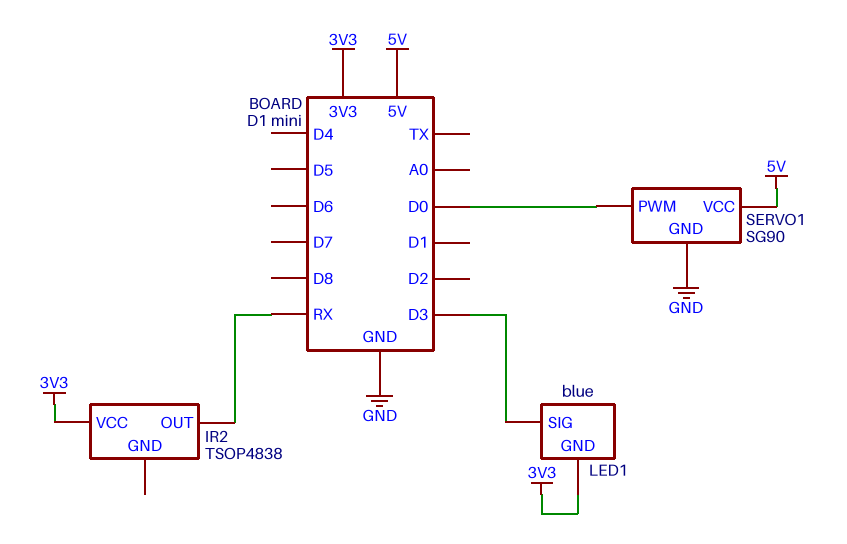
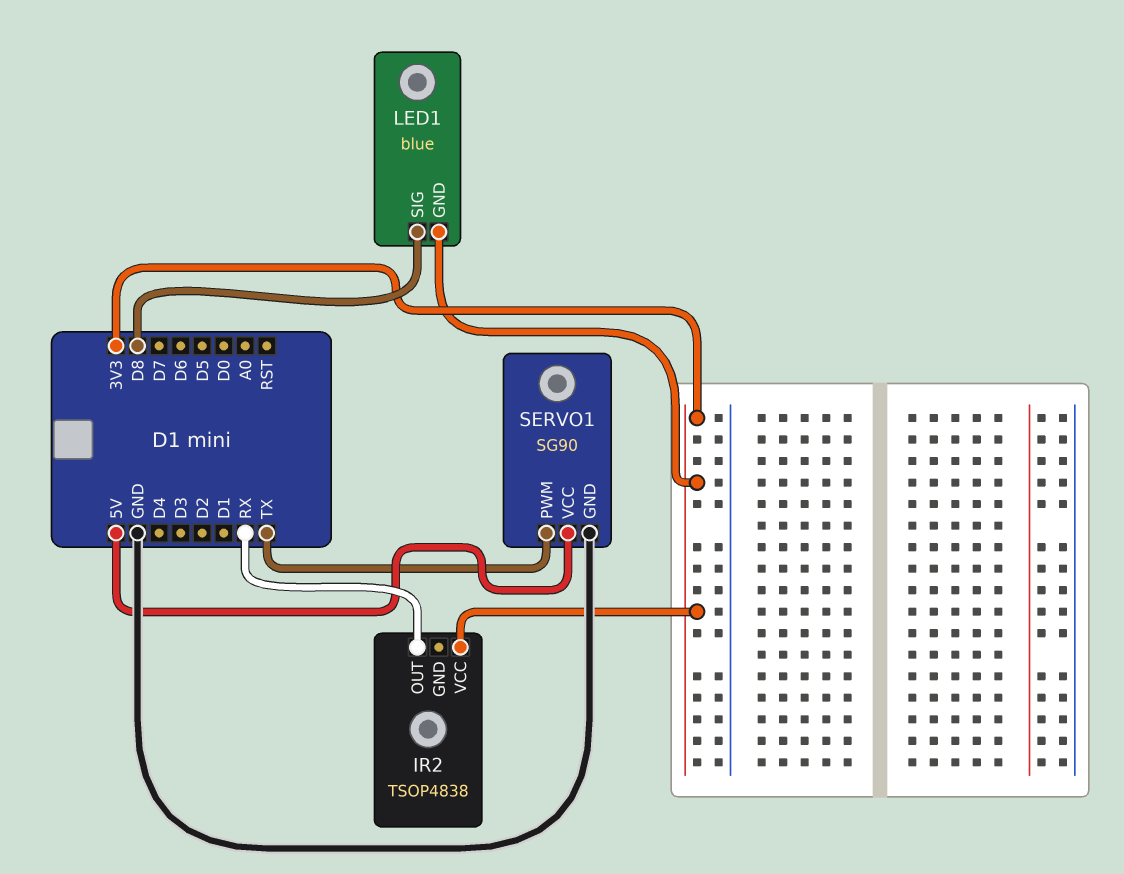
LED1 pin SIG: D3 -> D8
SERVO1 pin PWM: D0 -> TX

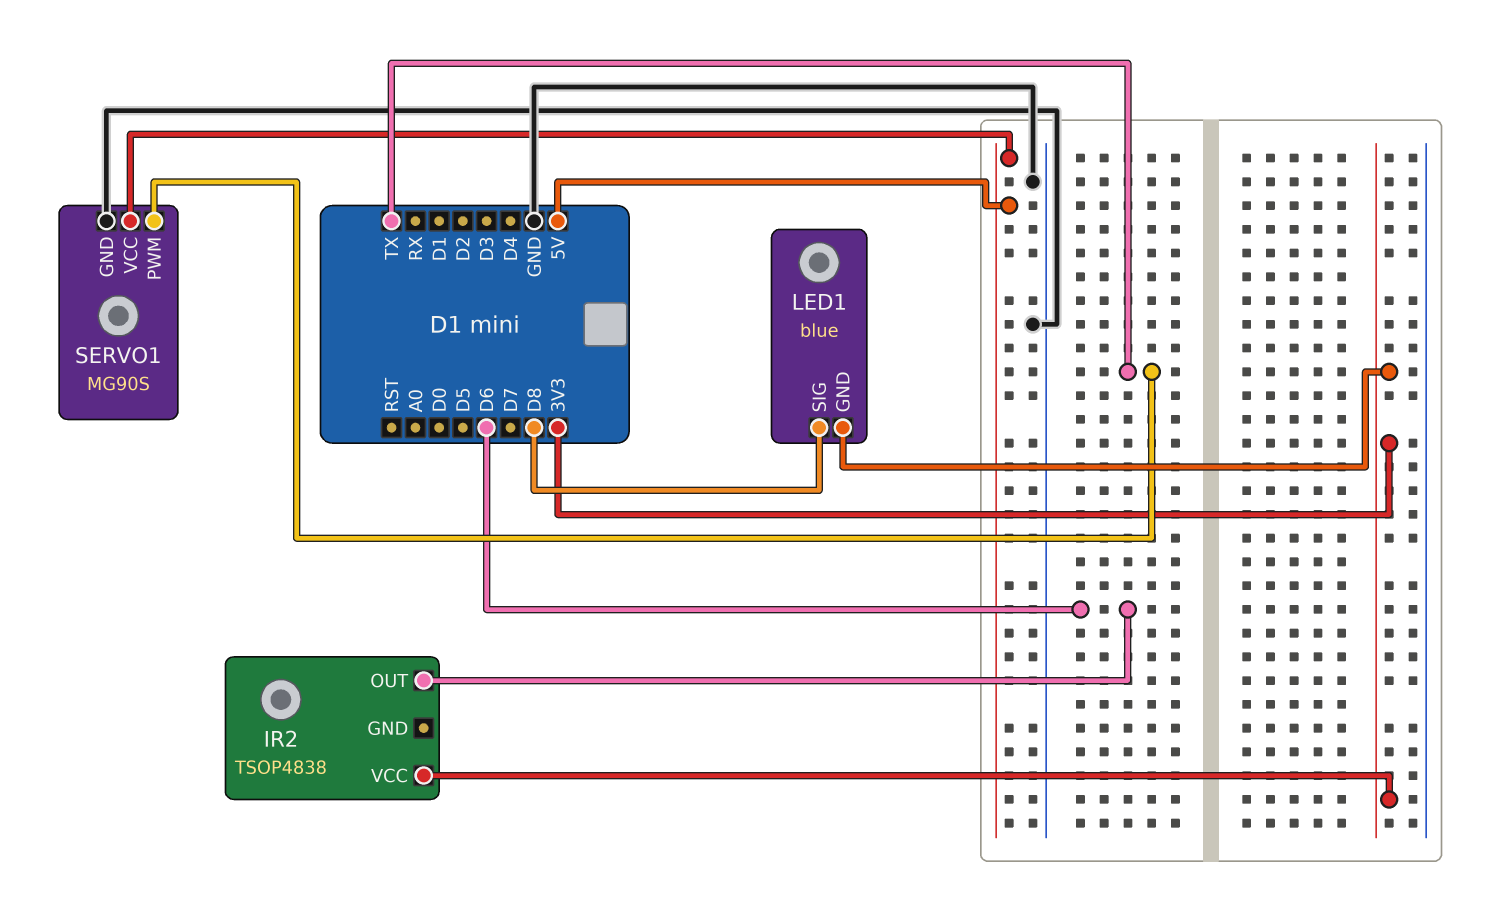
IR2 pin OUT: RX -> D6
SERVO1: SG90 -> MG90S

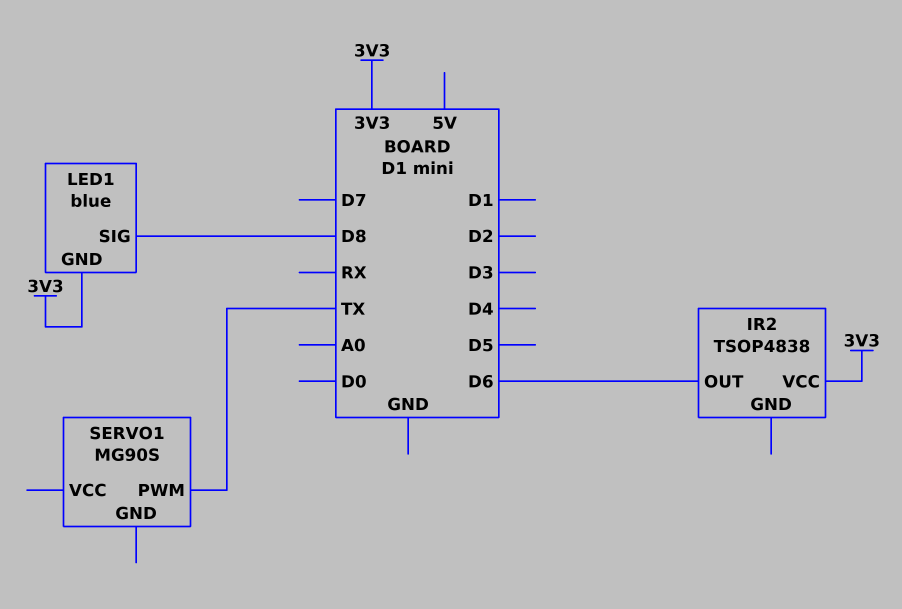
SERVO1 pin GND: GND -> none
SERVO1 pin VCC: 5V -> none

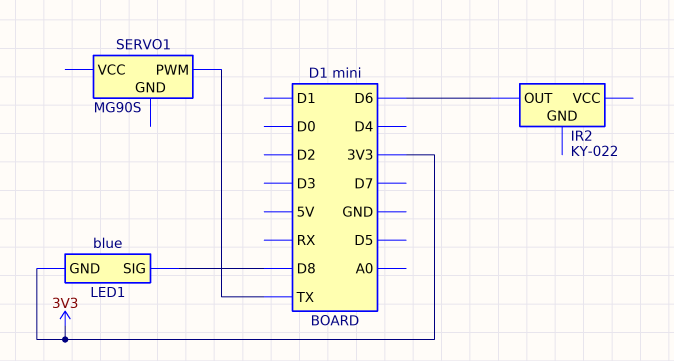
IR2: TSOP4838 -> KY-022
IR2 pin VCC: 3V3 -> none

